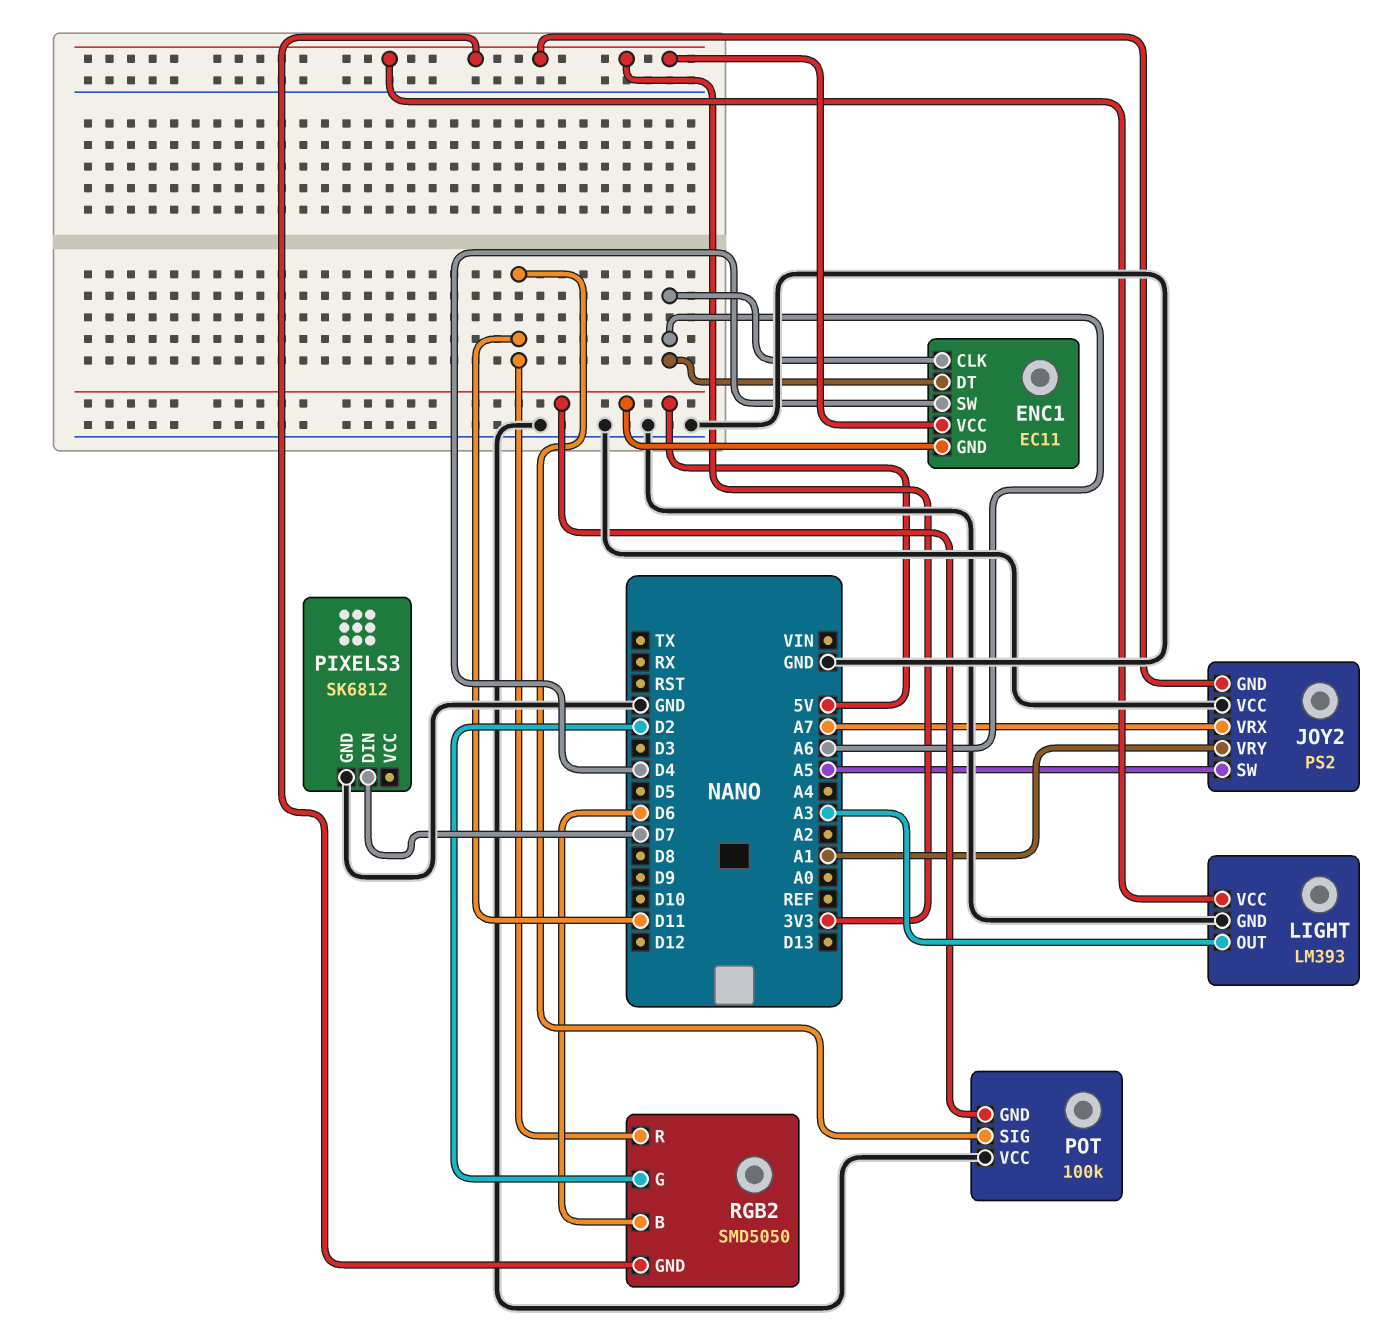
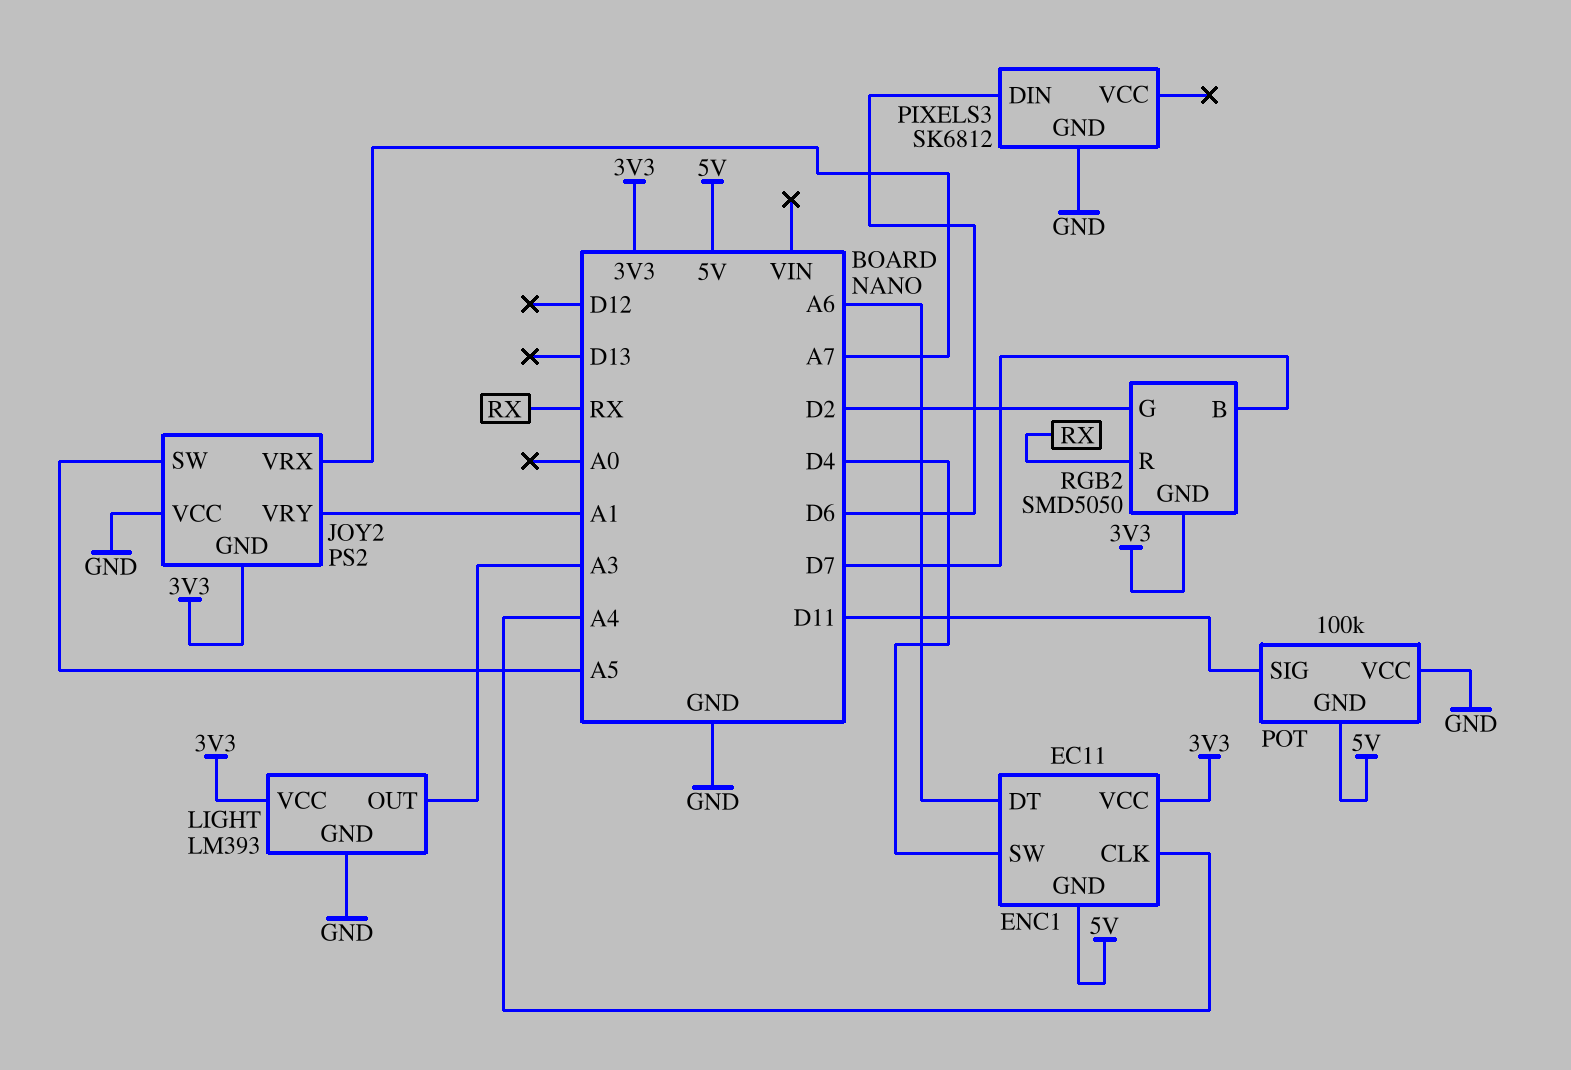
ENC1 pin CLK: A6 -> A4
PIXELS3 pin DIN: D7 -> D6
RGB2 pin B: D6 -> D7
RGB2 pin R: D11 -> RX

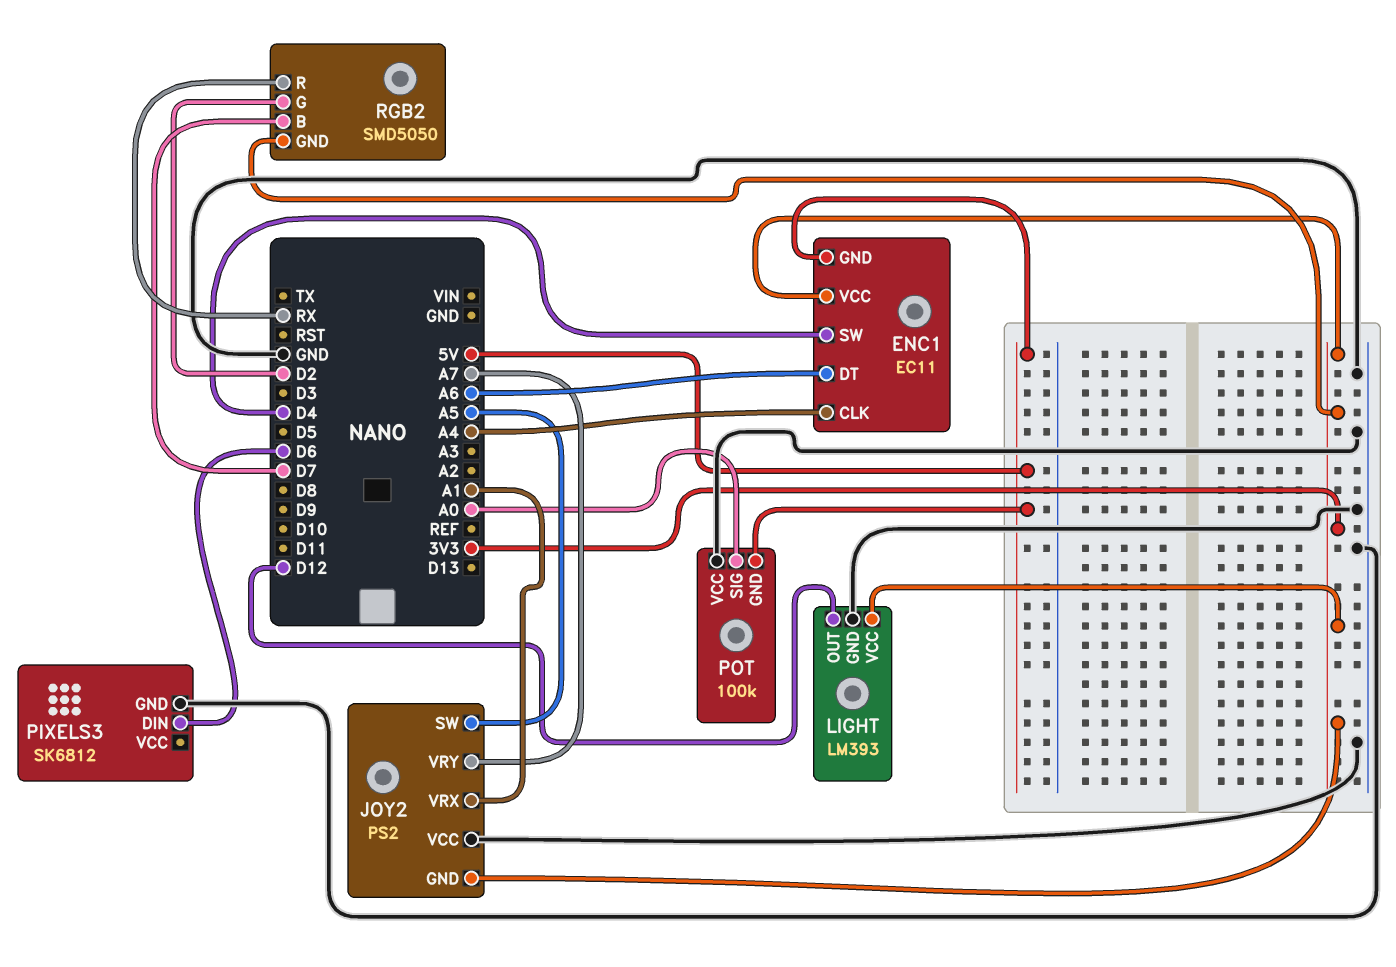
JOY2 pin VRX: A7 -> A1
JOY2 pin VRY: A1 -> A7
LIGHT pin OUT: A3 -> D12
POT pin SIG: D11 -> A0

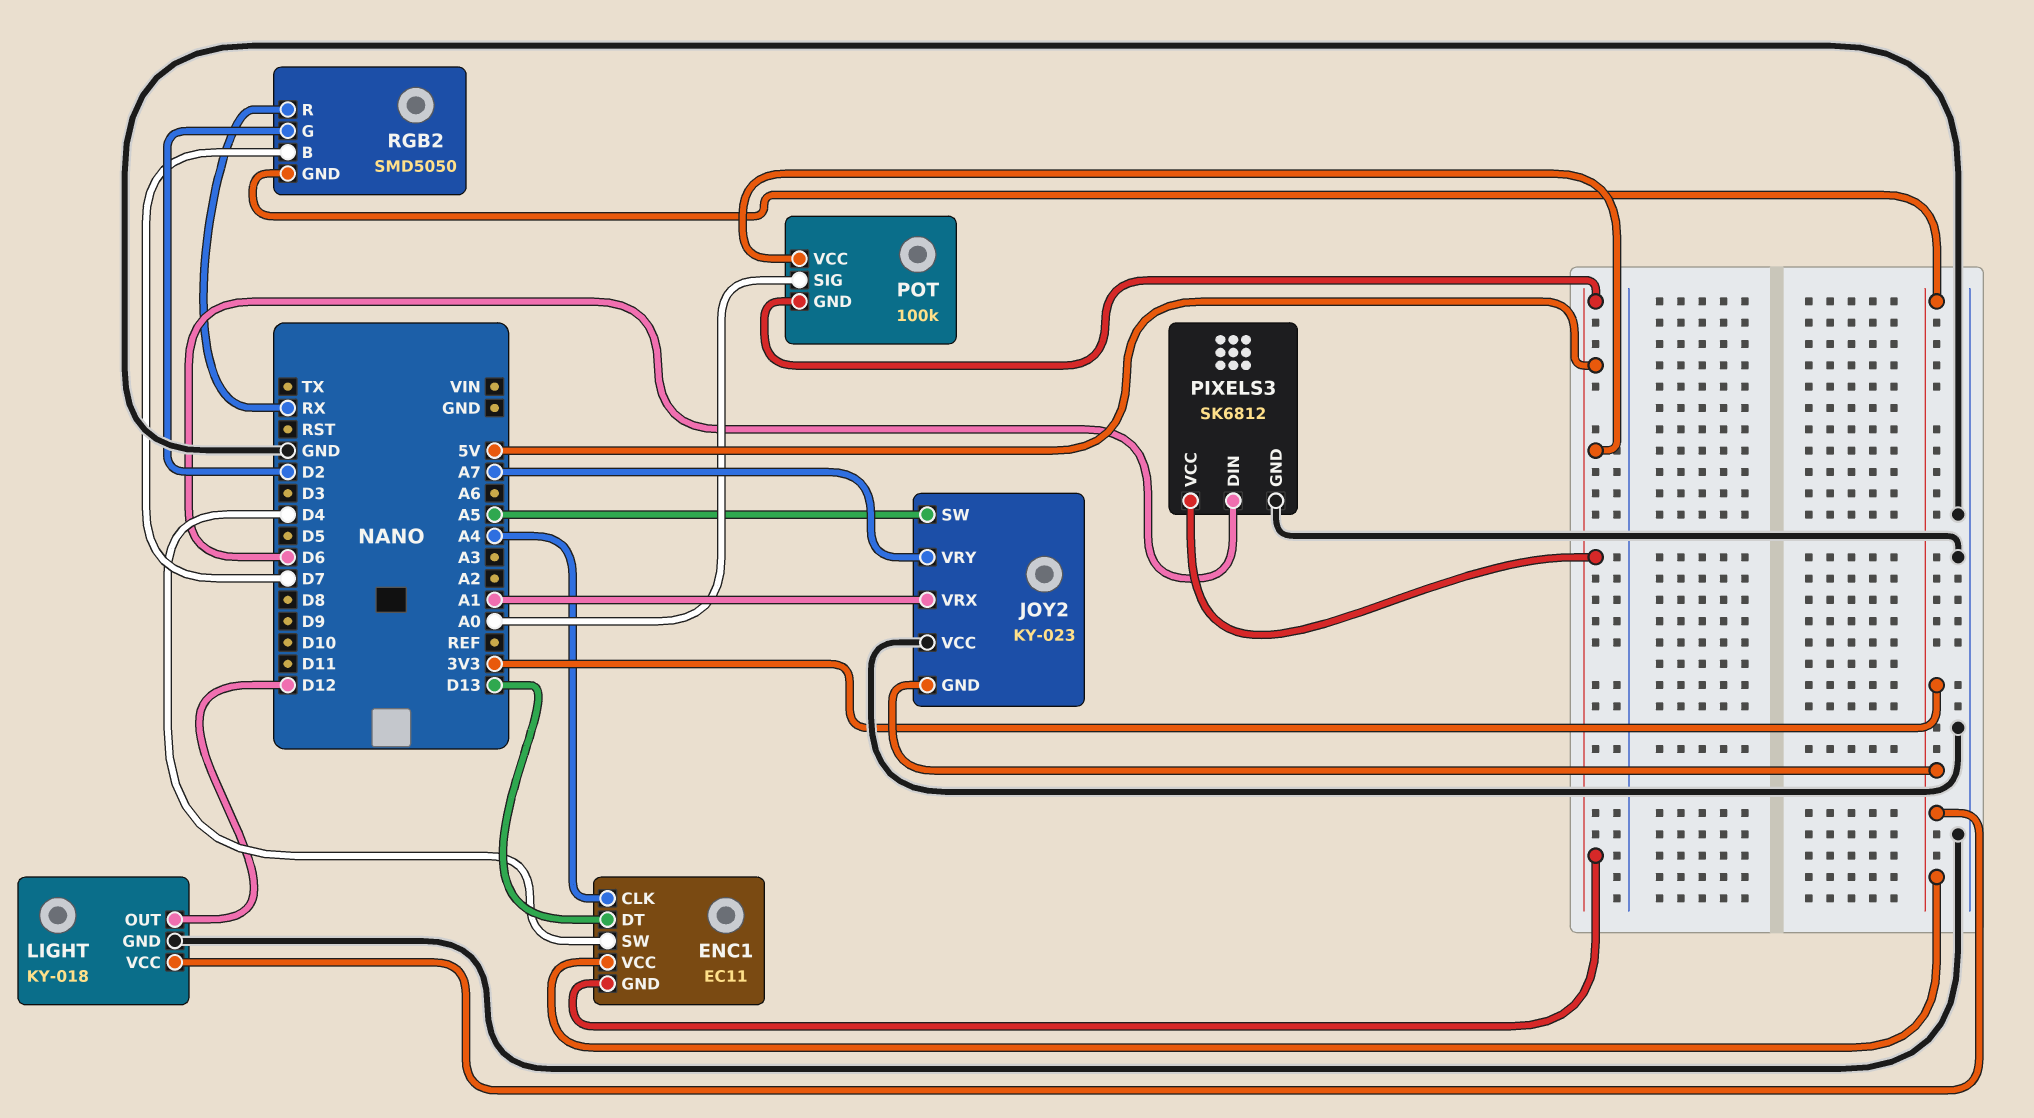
ENC1 pin DT: A6 -> D13
JOY2: PS2 -> KY-023
LIGHT: LM393 -> KY-018
PIXELS3 pin VCC: none -> 5V
POT pin VCC: GND -> 5V

